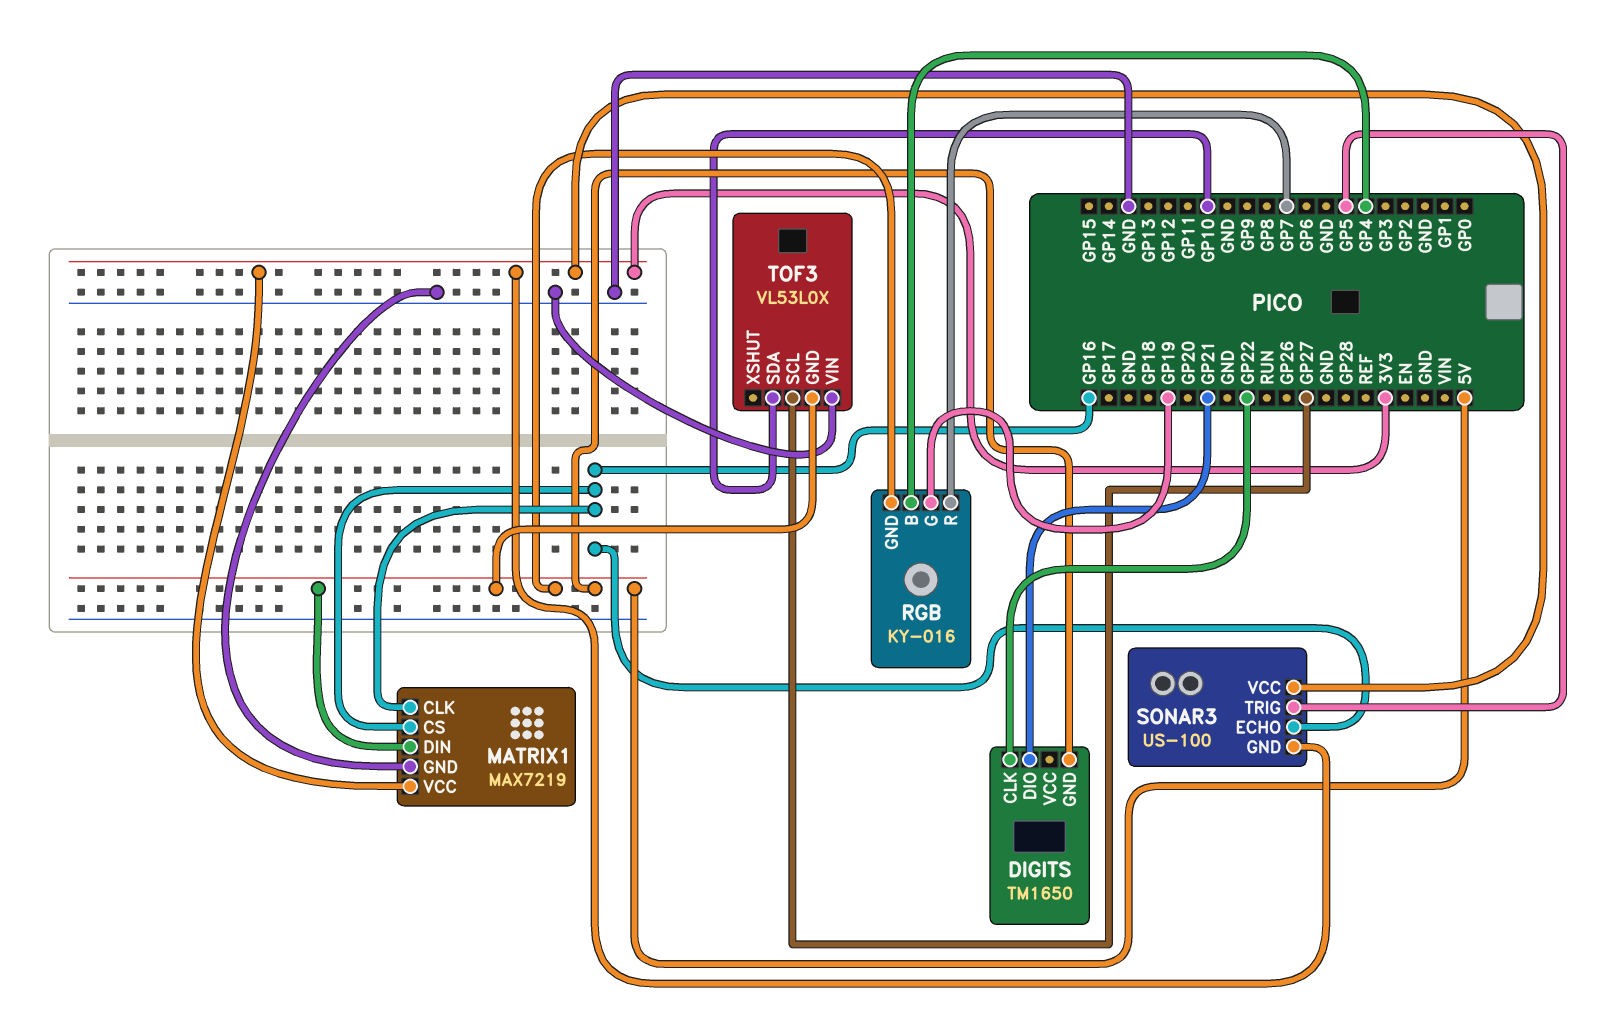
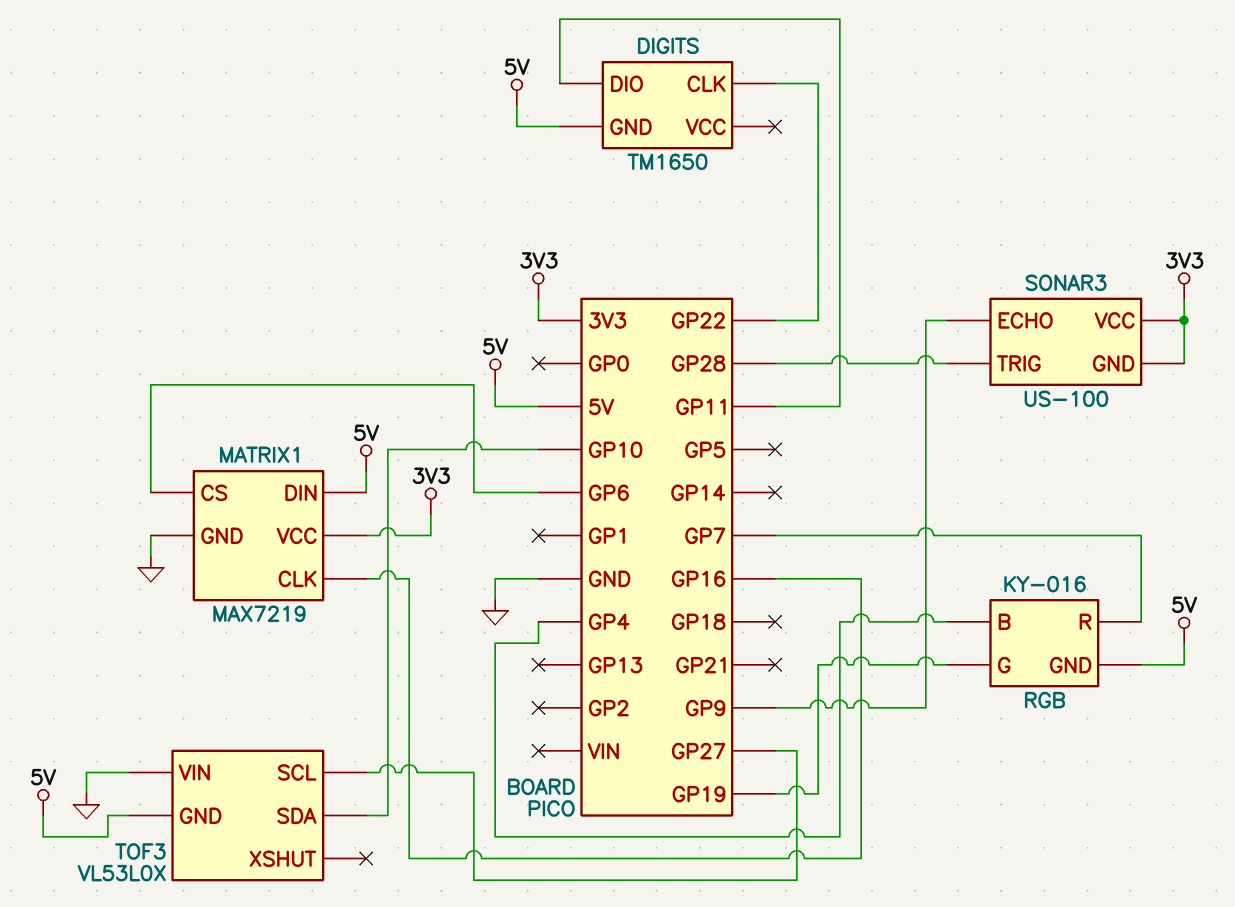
DIGITS pin DIO: GP21 -> GP11
MATRIX1 pin CS: GP16 -> GP6
SONAR3 pin ECHO: GP16 -> GP9
SONAR3 pin TRIG: GP5 -> GP28

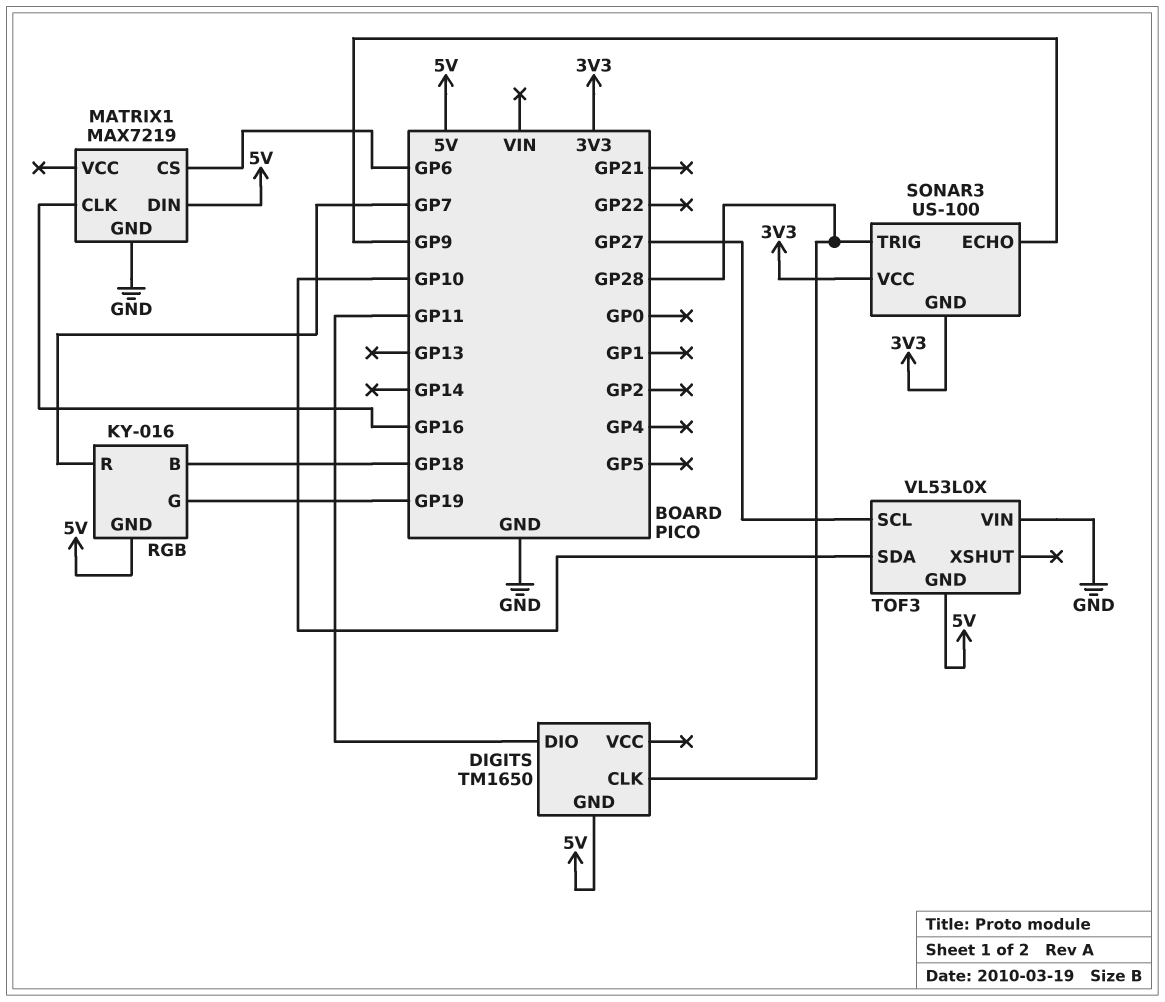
DIGITS pin CLK: GP22 -> GP28
MATRIX1 pin VCC: 3V3 -> none
RGB pin B: GP4 -> GP18

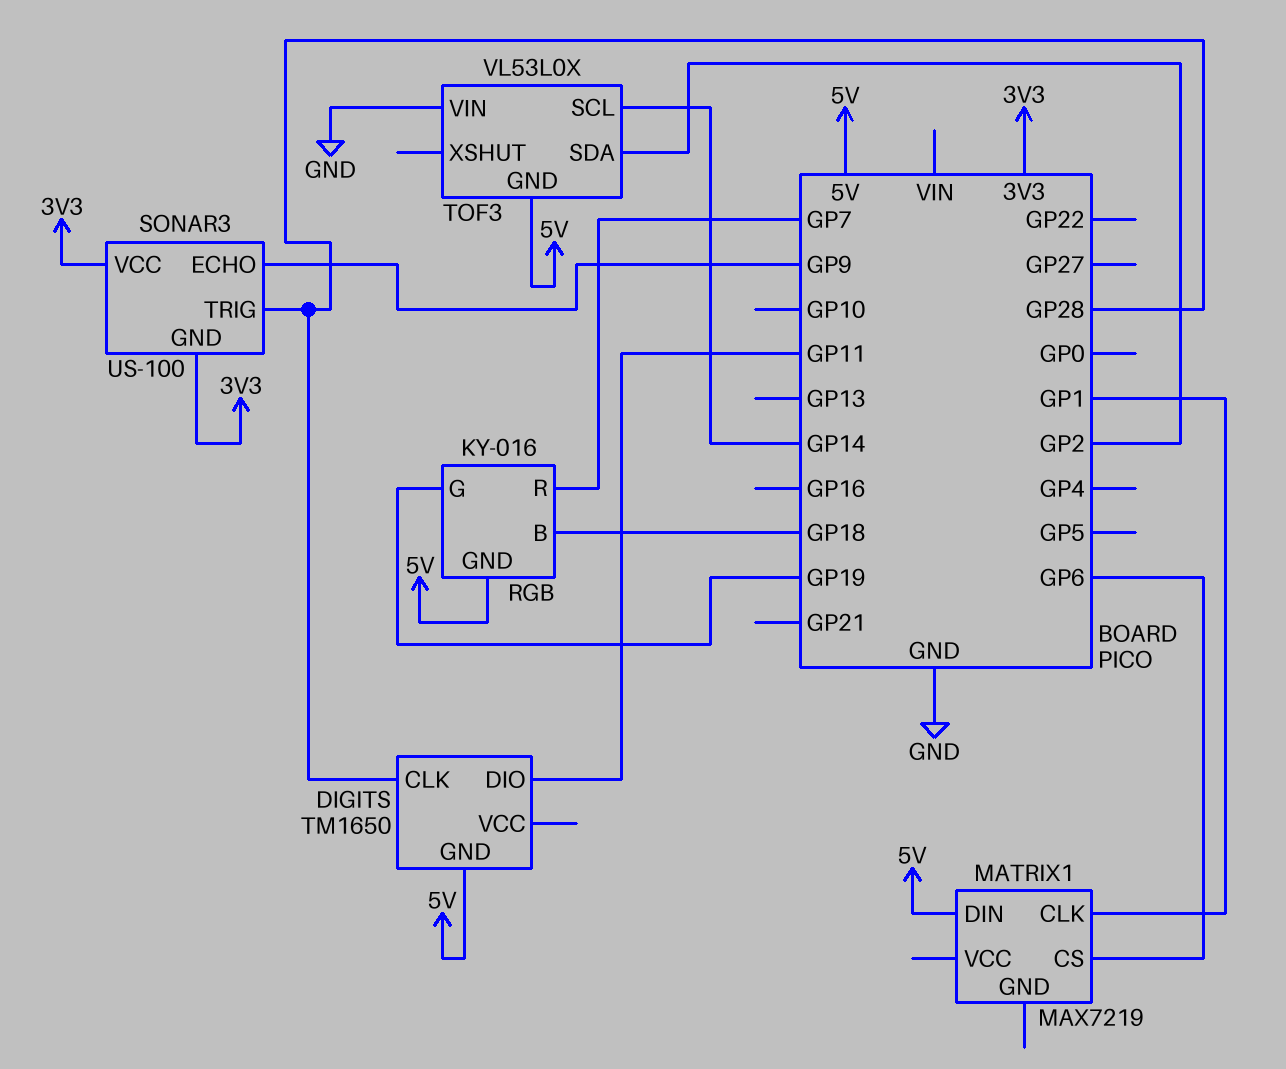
MATRIX1 pin CLK: GP16 -> GP1
MATRIX1 pin GND: GND -> none
TOF3 pin SCL: GP27 -> GP14
TOF3 pin SDA: GP10 -> GP2

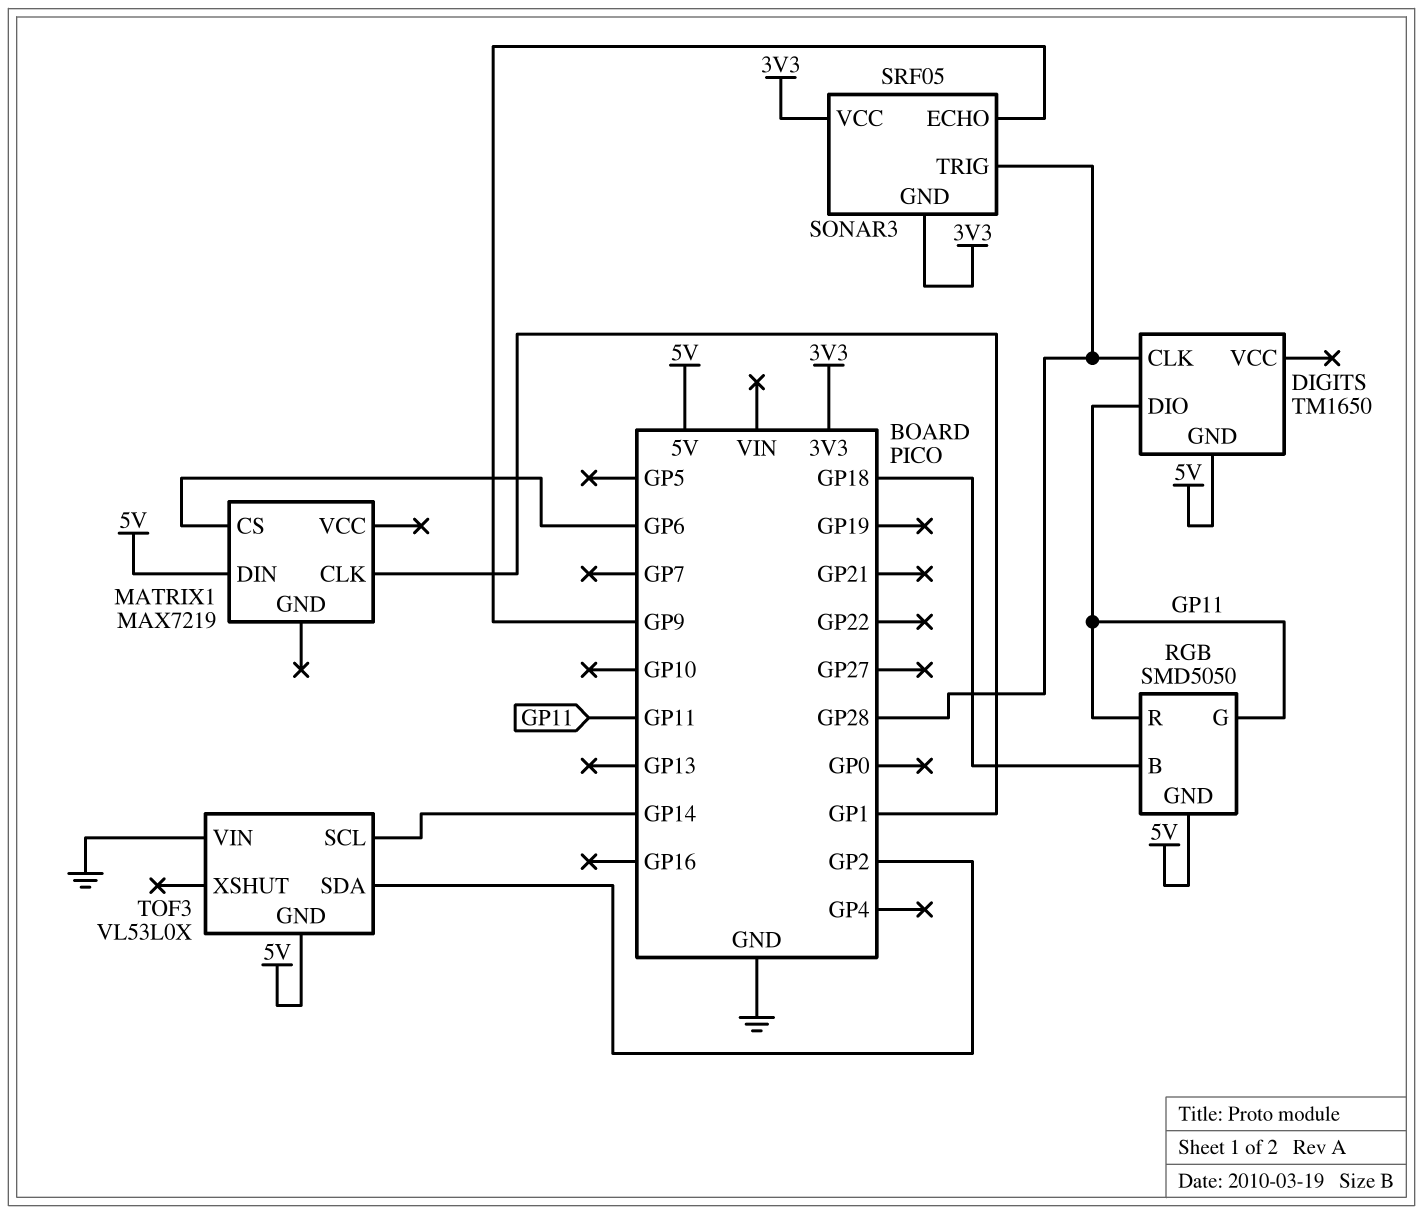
RGB: KY-016 -> SMD5050
RGB pin G: GP19 -> GP11
RGB pin R: GP7 -> GP11
SONAR3: US-100 -> SRF05

